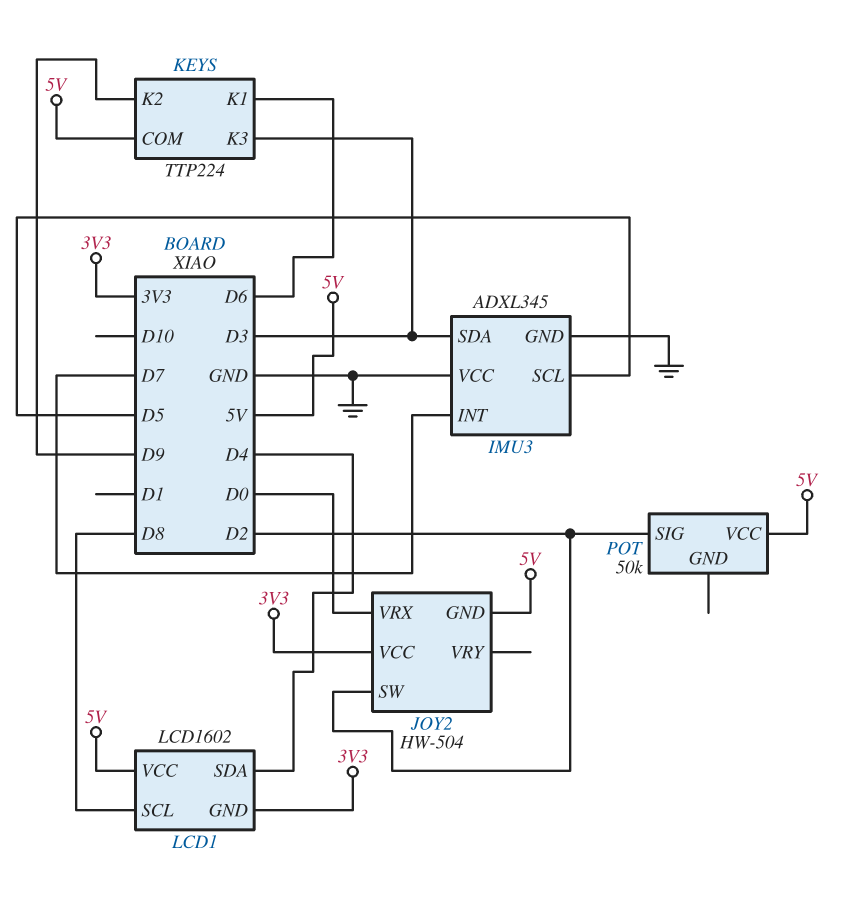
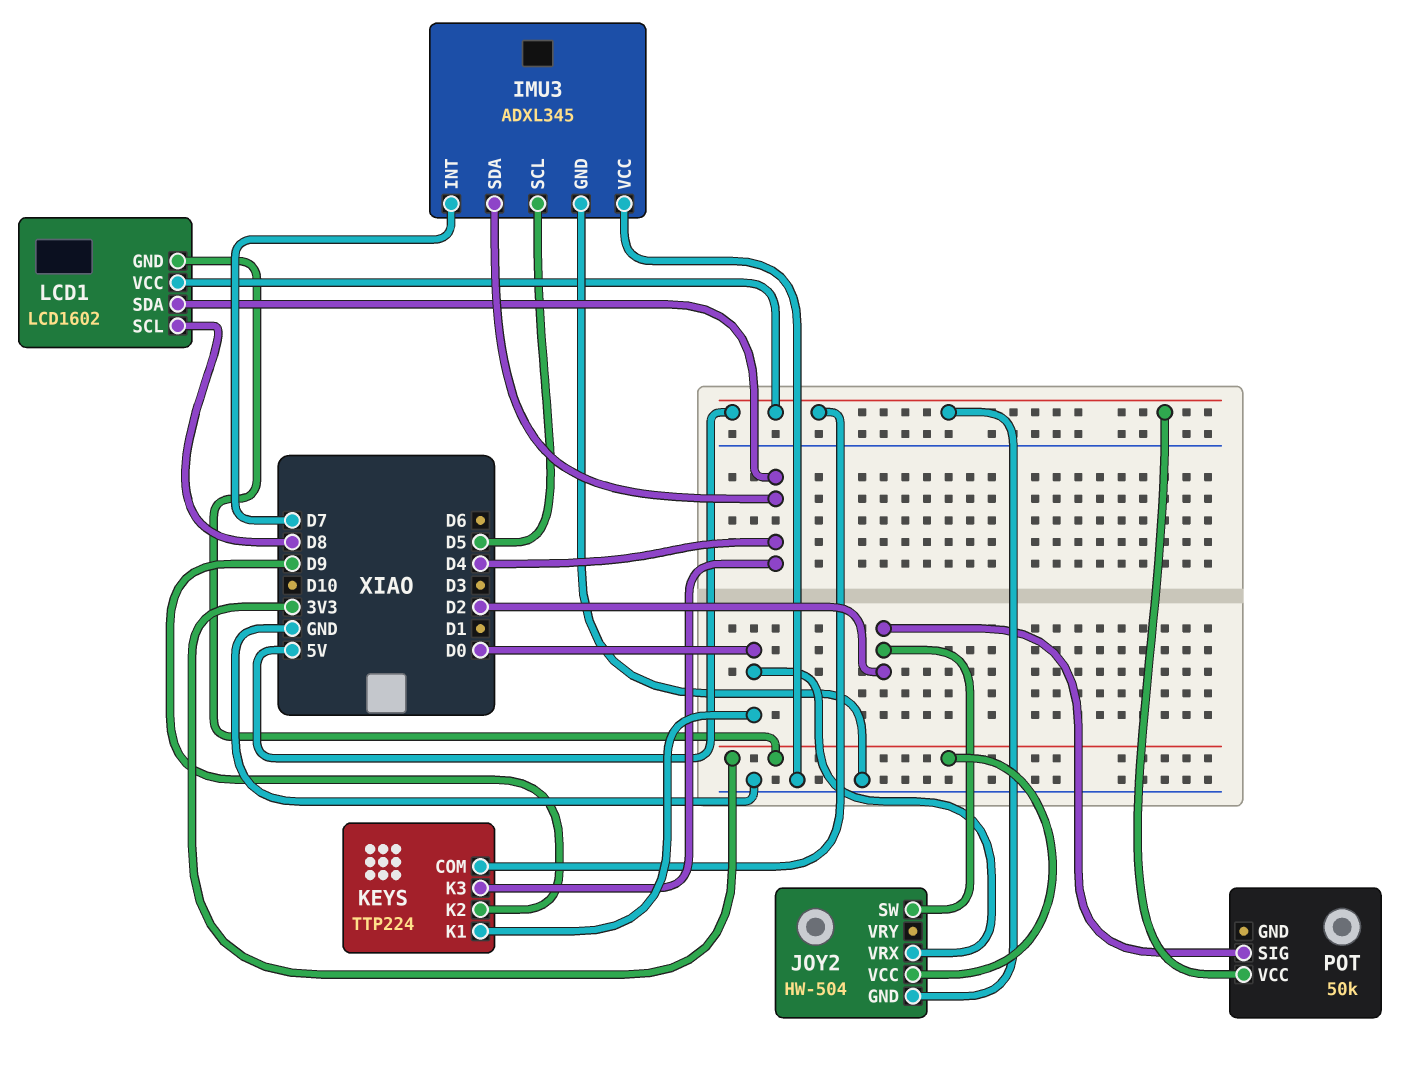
IMU3 pin SDA: D3 -> D4
KEYS pin K1: D6 -> D0
KEYS pin K3: D3 -> D4

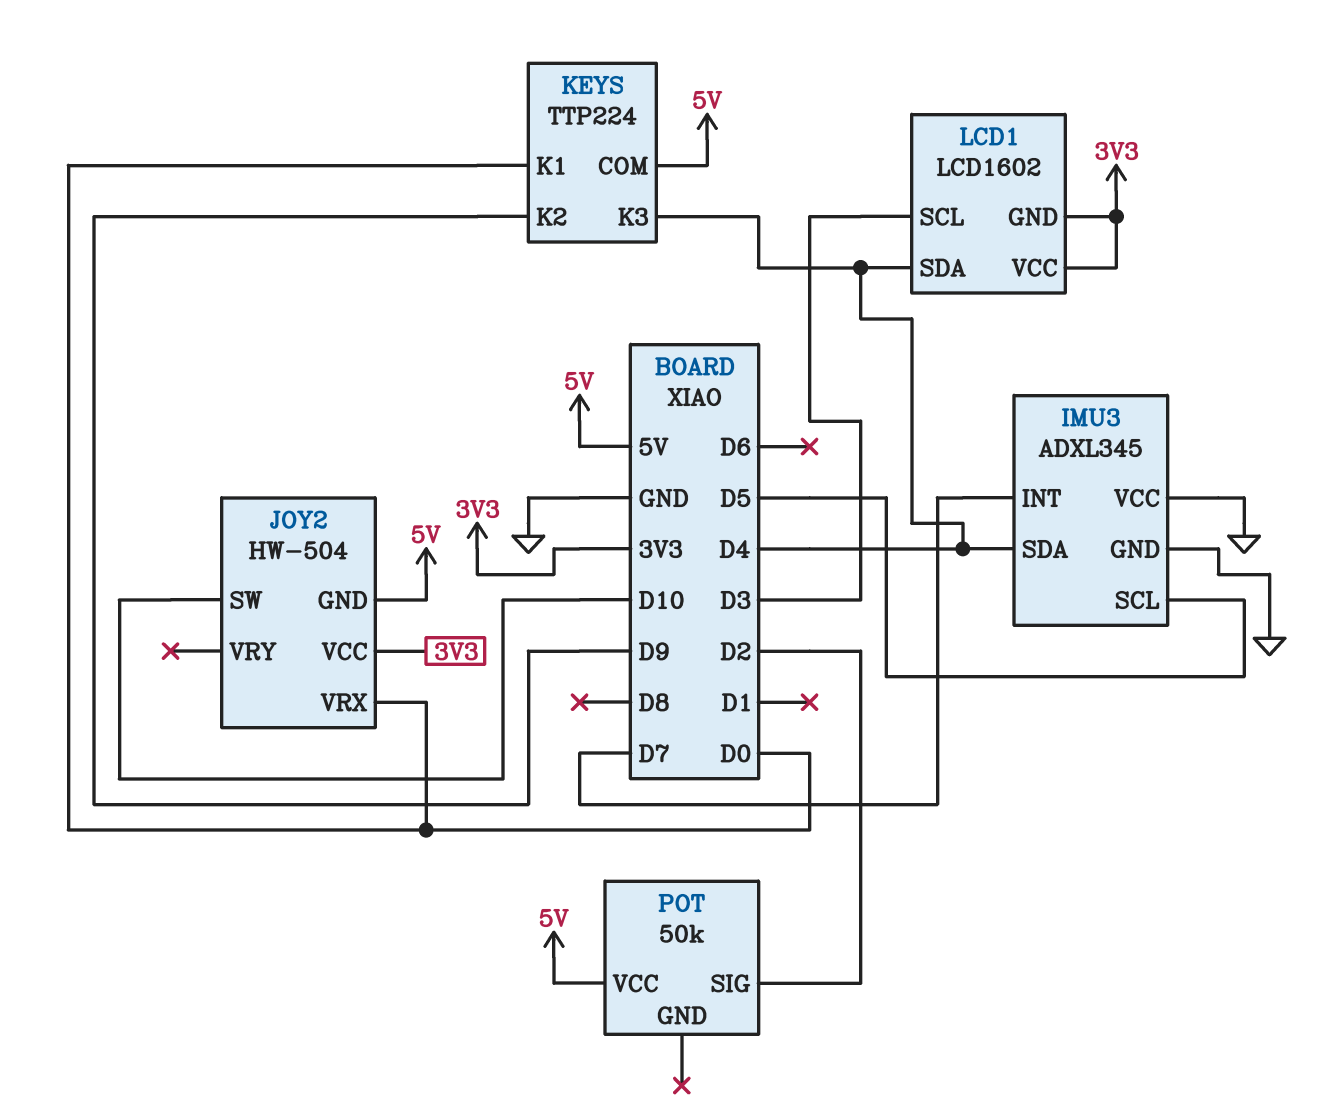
JOY2 pin SW: D2 -> D10
LCD1 pin SCL: D8 -> D3
LCD1 pin VCC: 5V -> 3V3

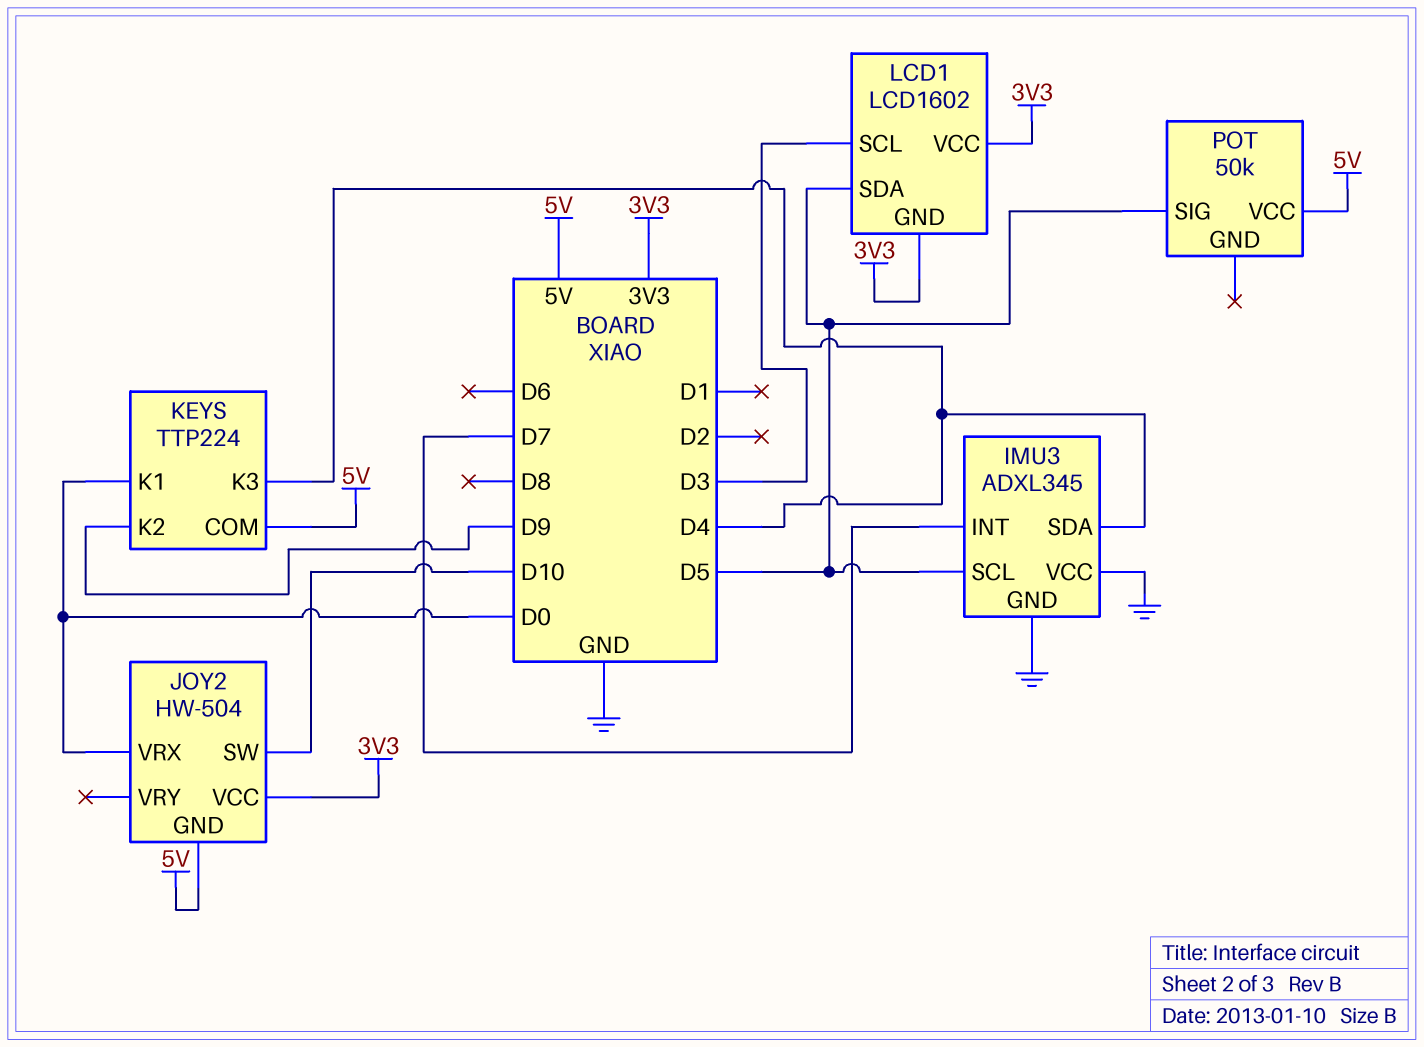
LCD1 pin SDA: D4 -> D5
POT pin SIG: D2 -> D5

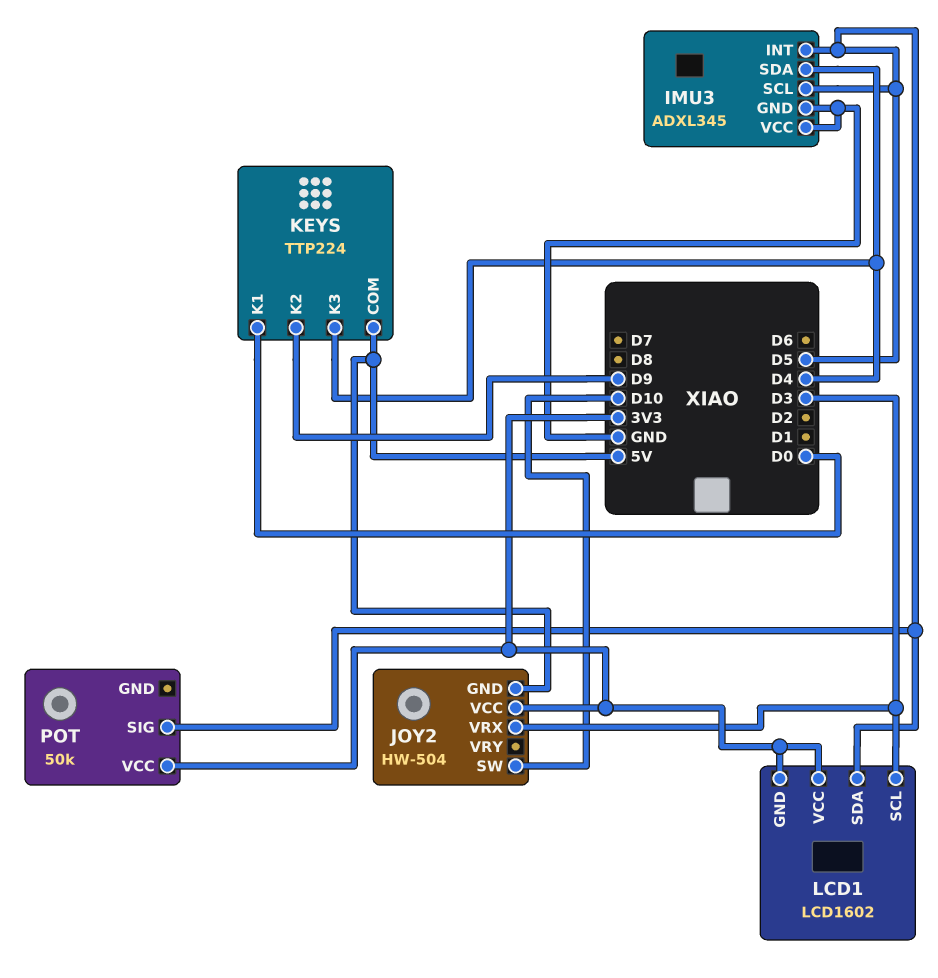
IMU3 pin INT: D7 -> D5
JOY2 pin VRX: D0 -> D3
POT pin VCC: 5V -> 3V3

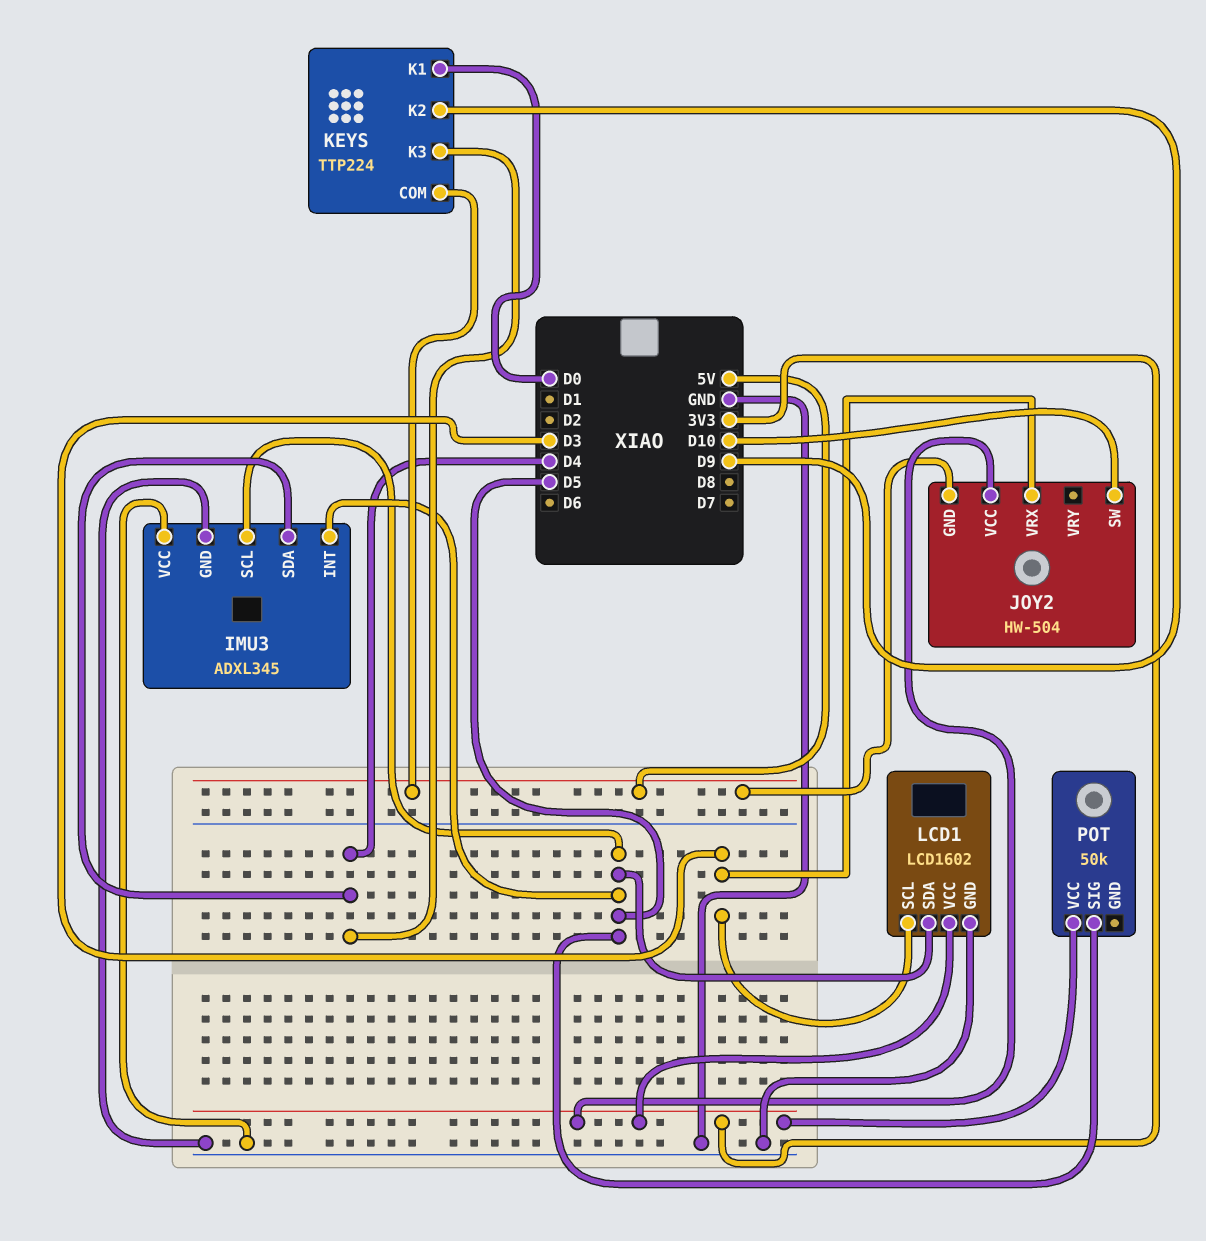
LCD1 pin GND: 3V3 -> GND

